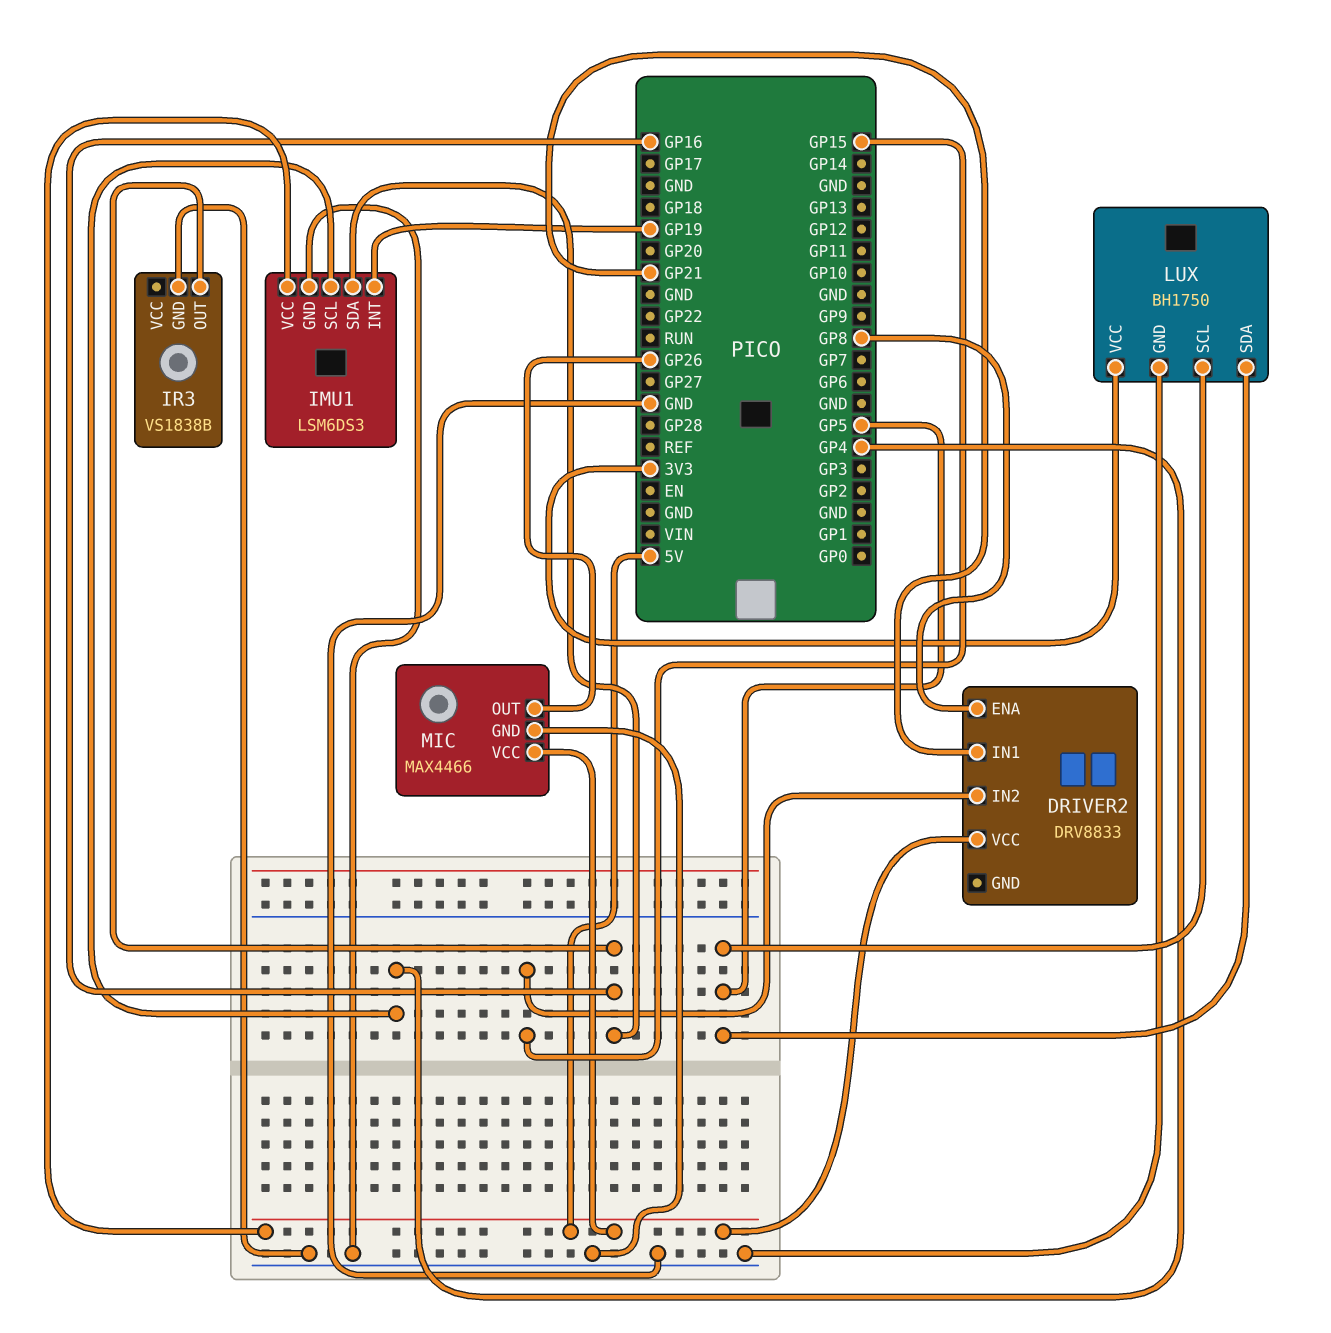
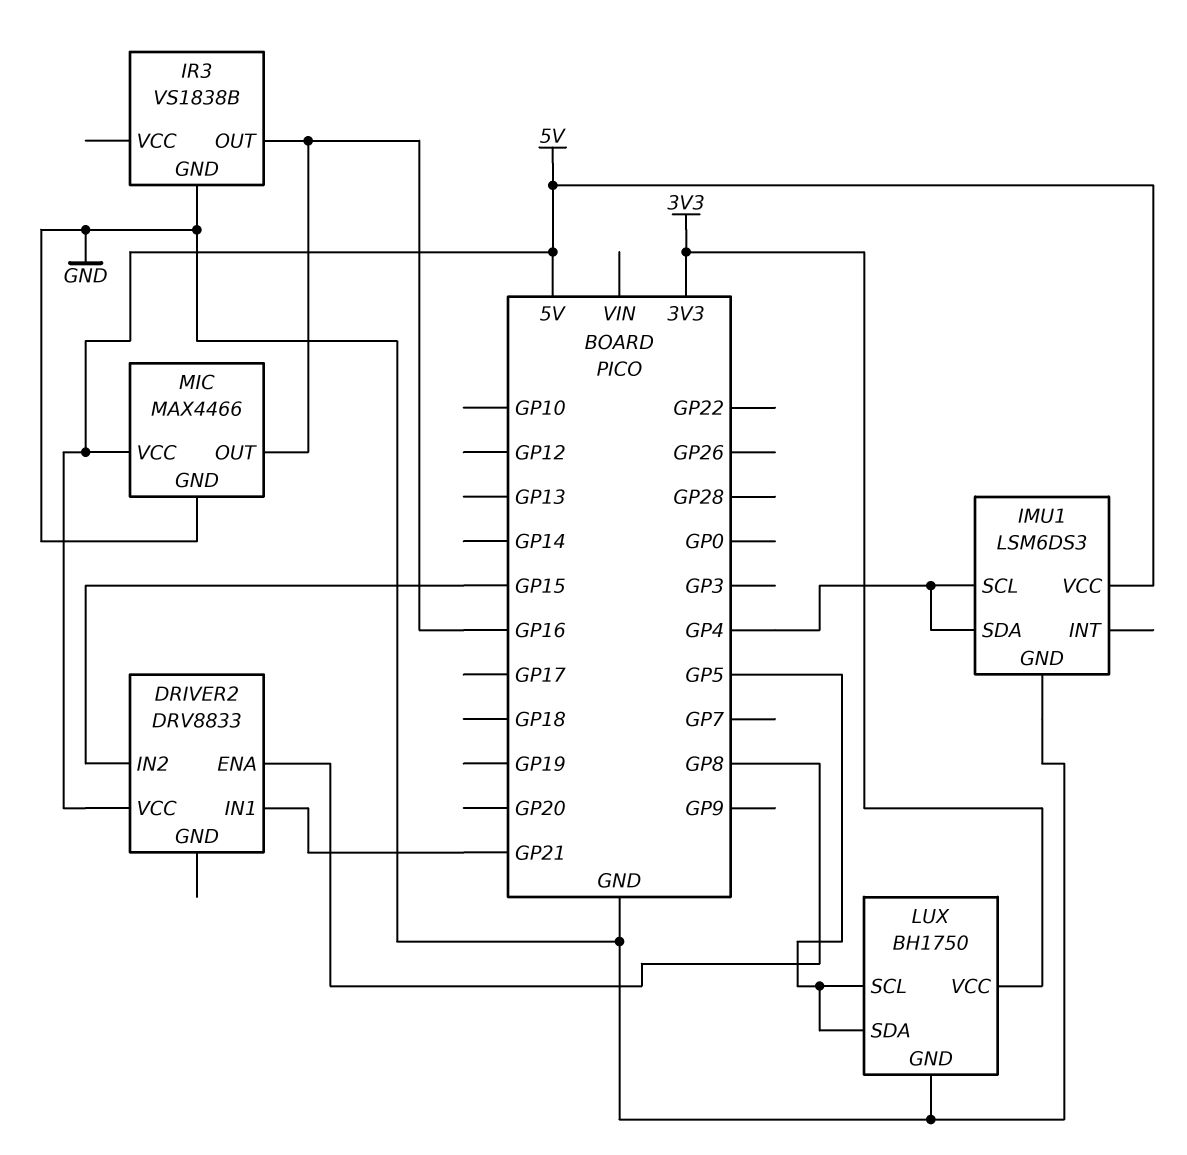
IMU1 pin INT: GP19 -> none
IMU1 pin SDA: GP16 -> GP4
MIC pin OUT: GP26 -> GP16

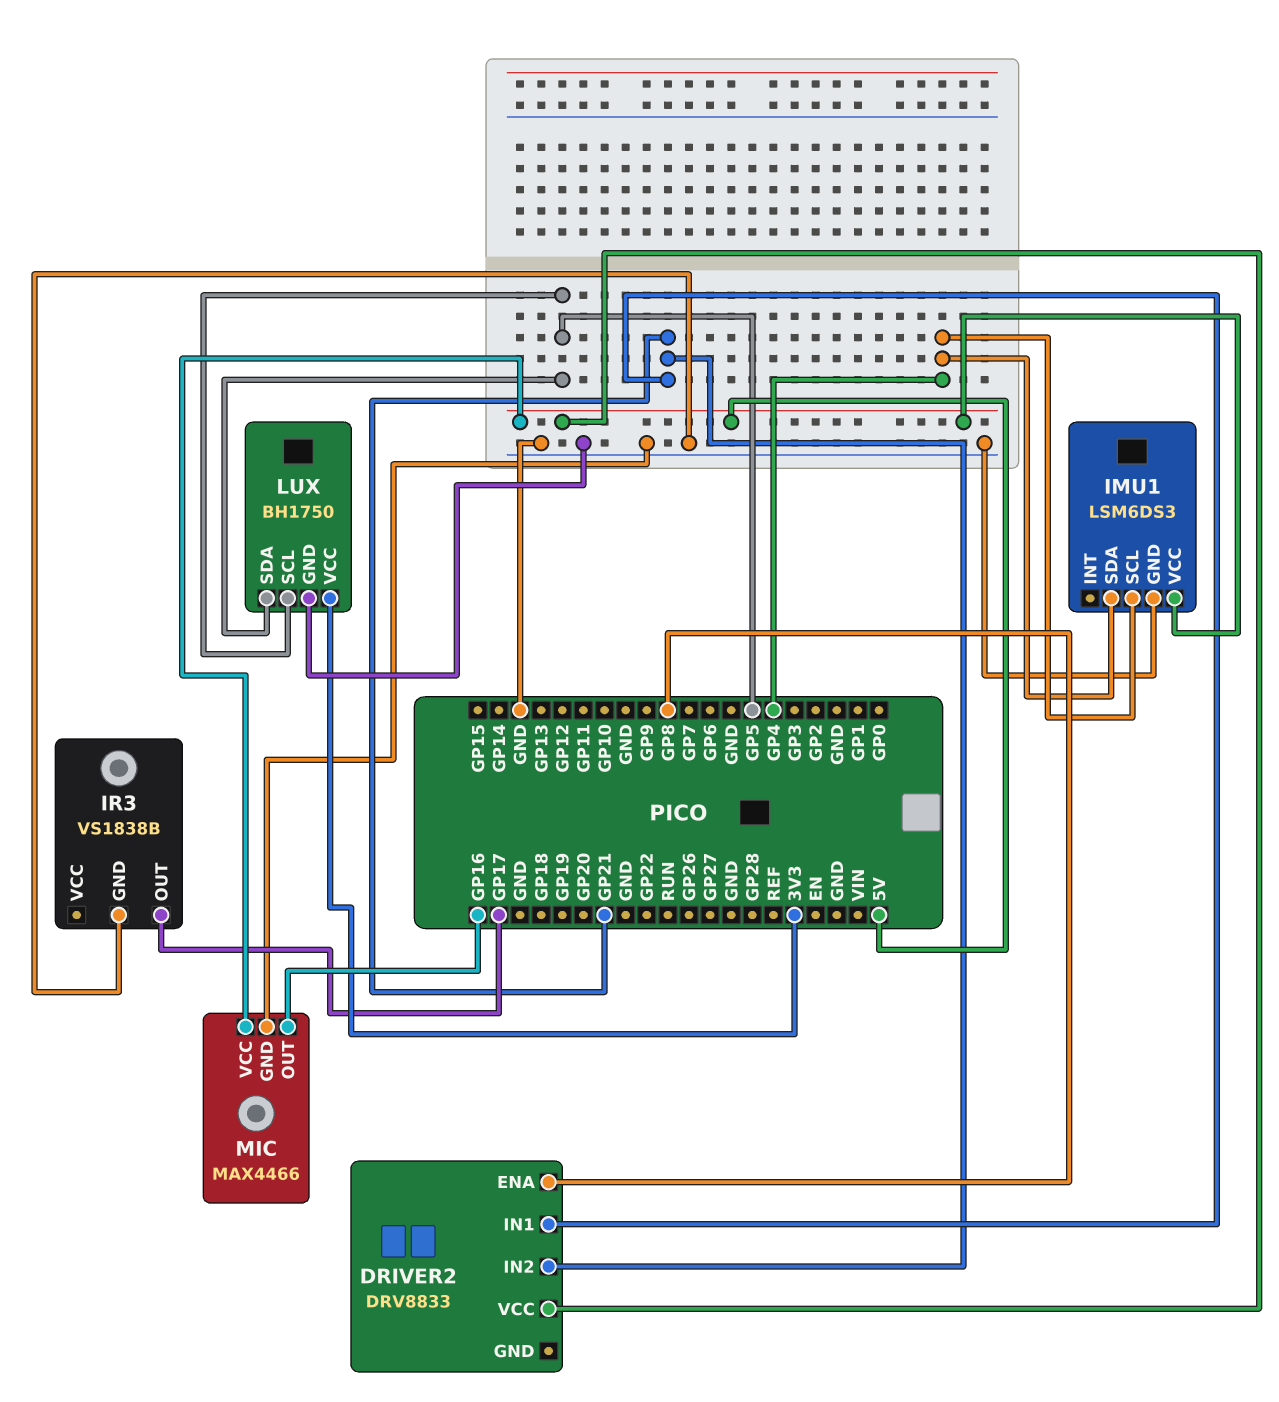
DRIVER2 pin IN2: GP15 -> GP21
IR3 pin OUT: GP16 -> GP17

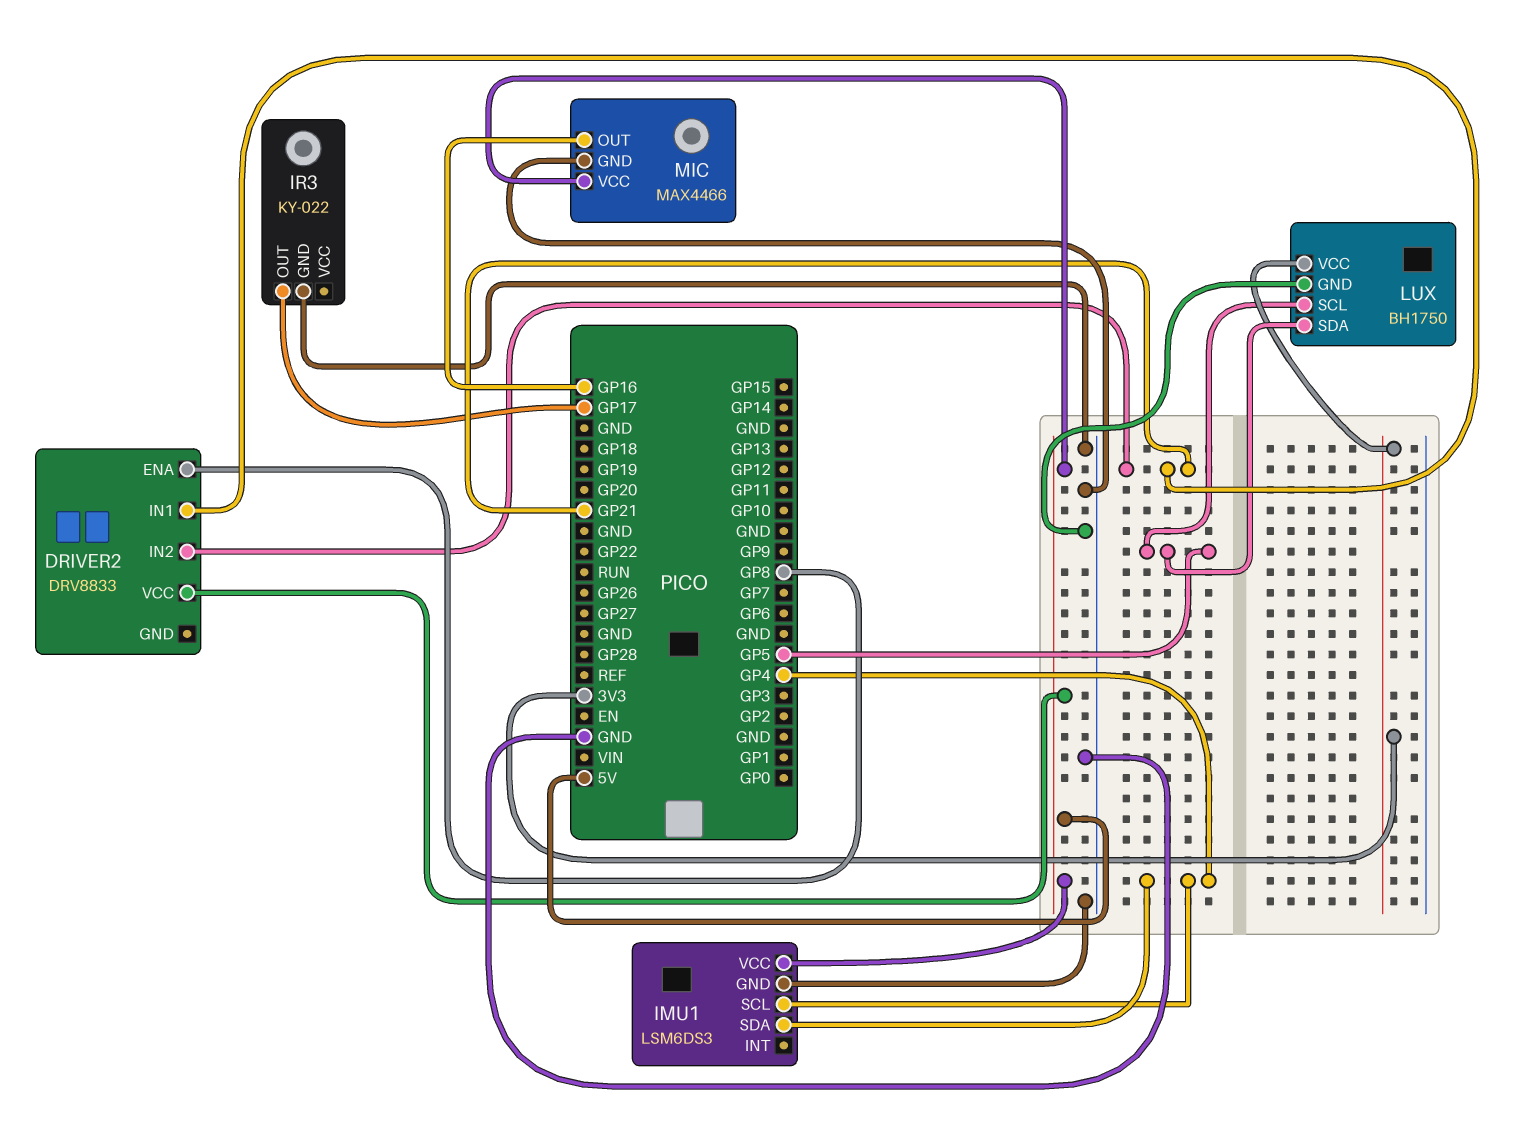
IR3: VS1838B -> KY-022

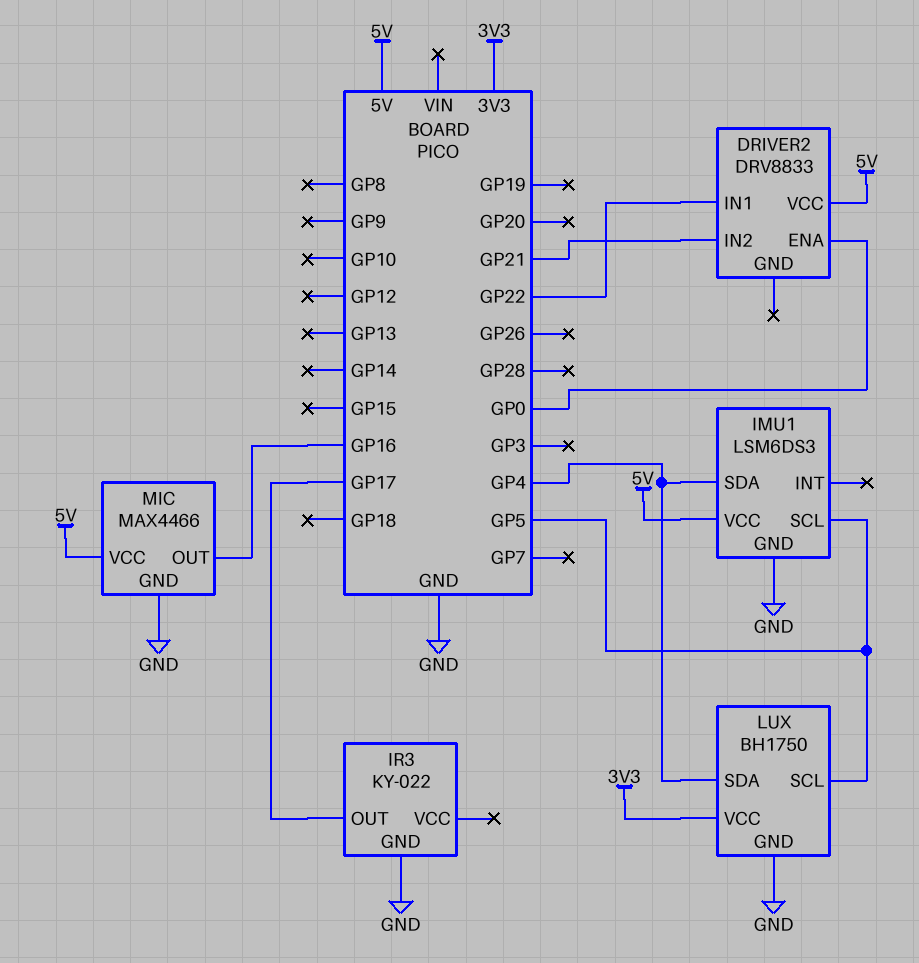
DRIVER2 pin ENA: GP8 -> GP0
DRIVER2 pin IN1: GP21 -> GP22
IMU1 pin SCL: GP4 -> GP5
LUX pin SDA: GP5 -> GP4

